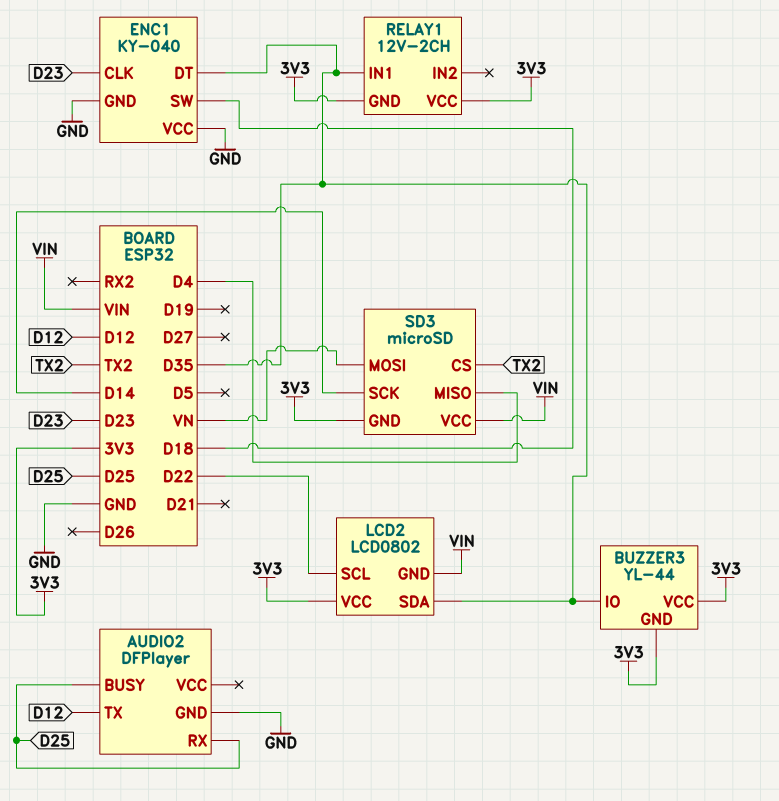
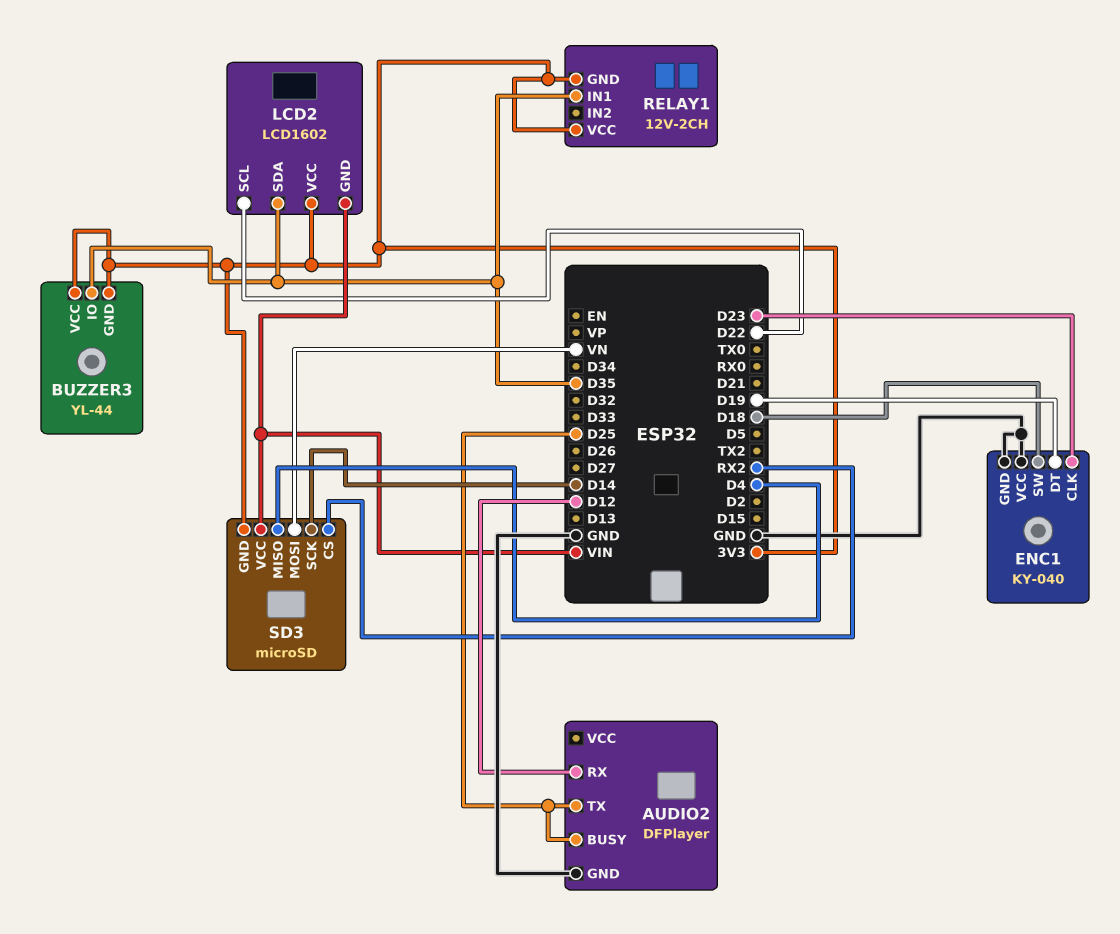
AUDIO2 pin RX: D25 -> D12
AUDIO2 pin TX: D12 -> D25
ENC1 pin DT: D35 -> D19
LCD2: LCD0802 -> LCD1602
SD3 pin CS: TX2 -> RX2

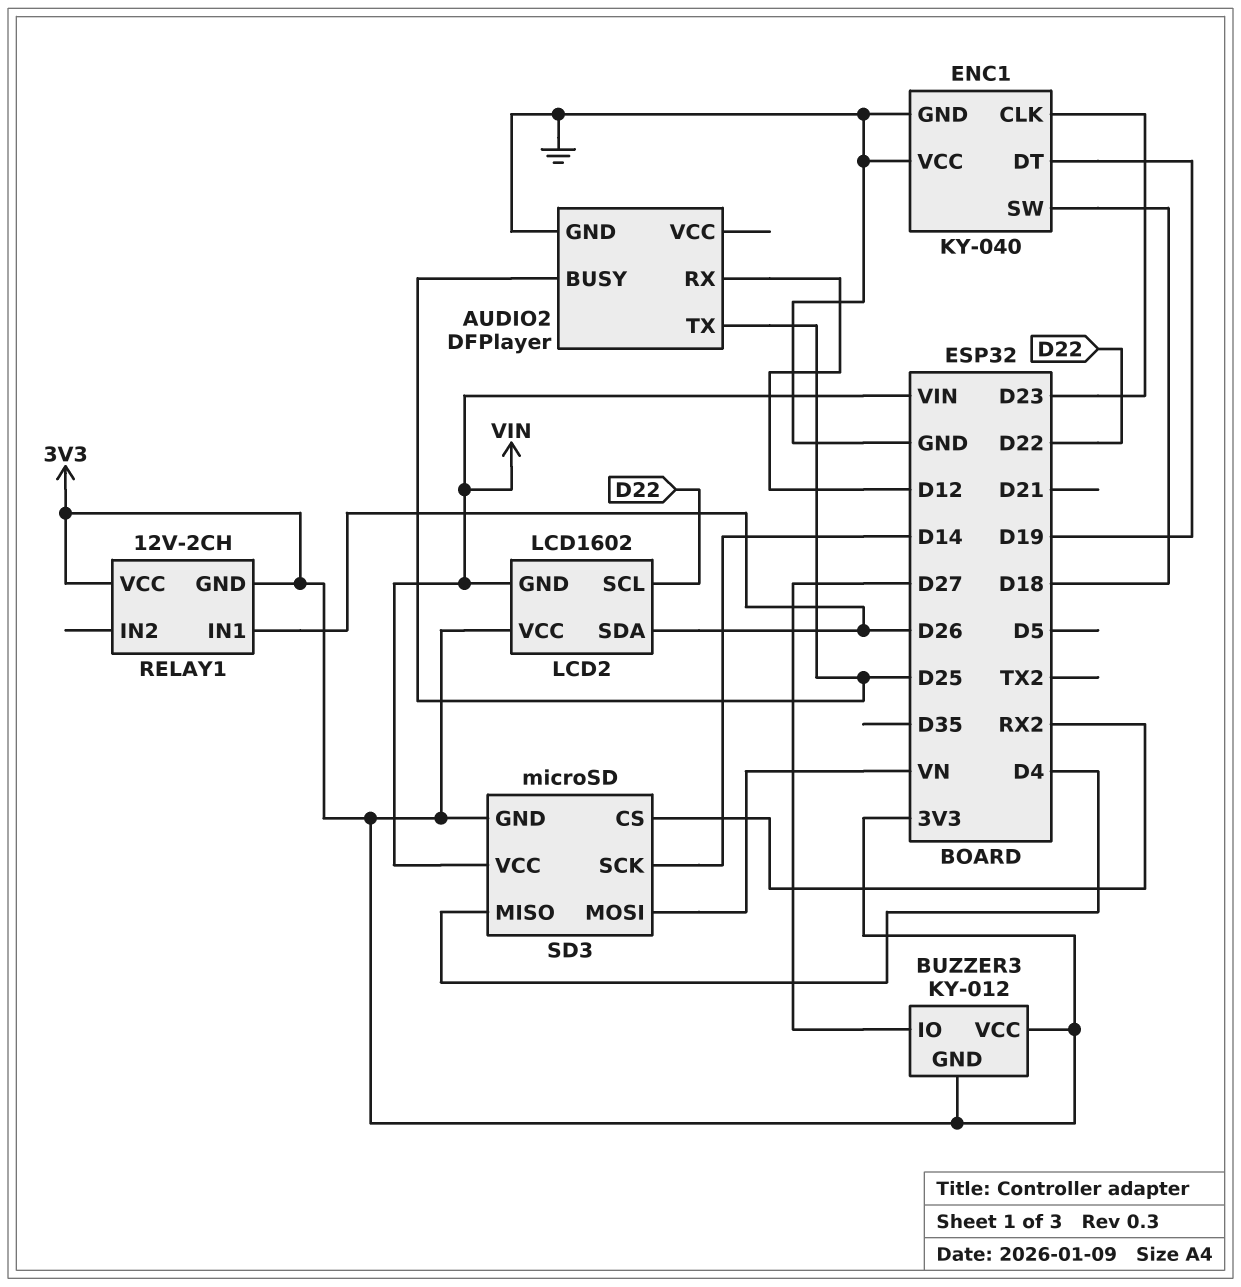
BUZZER3: YL-44 -> KY-012
BUZZER3 pin IO: D35 -> D27
LCD2 pin SDA: D35 -> D26
RELAY1 pin IN1: D35 -> D26

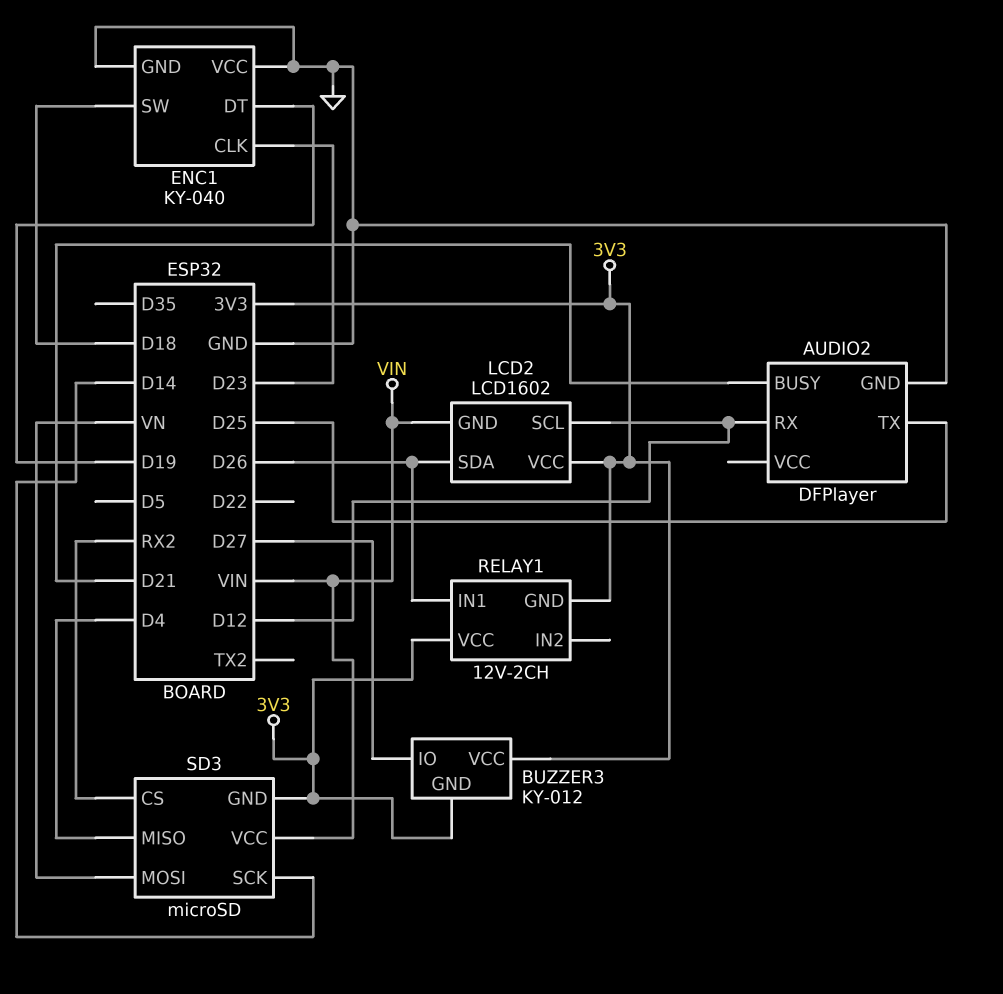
AUDIO2 pin BUSY: D25 -> D21
LCD2 pin SCL: D22 -> D12

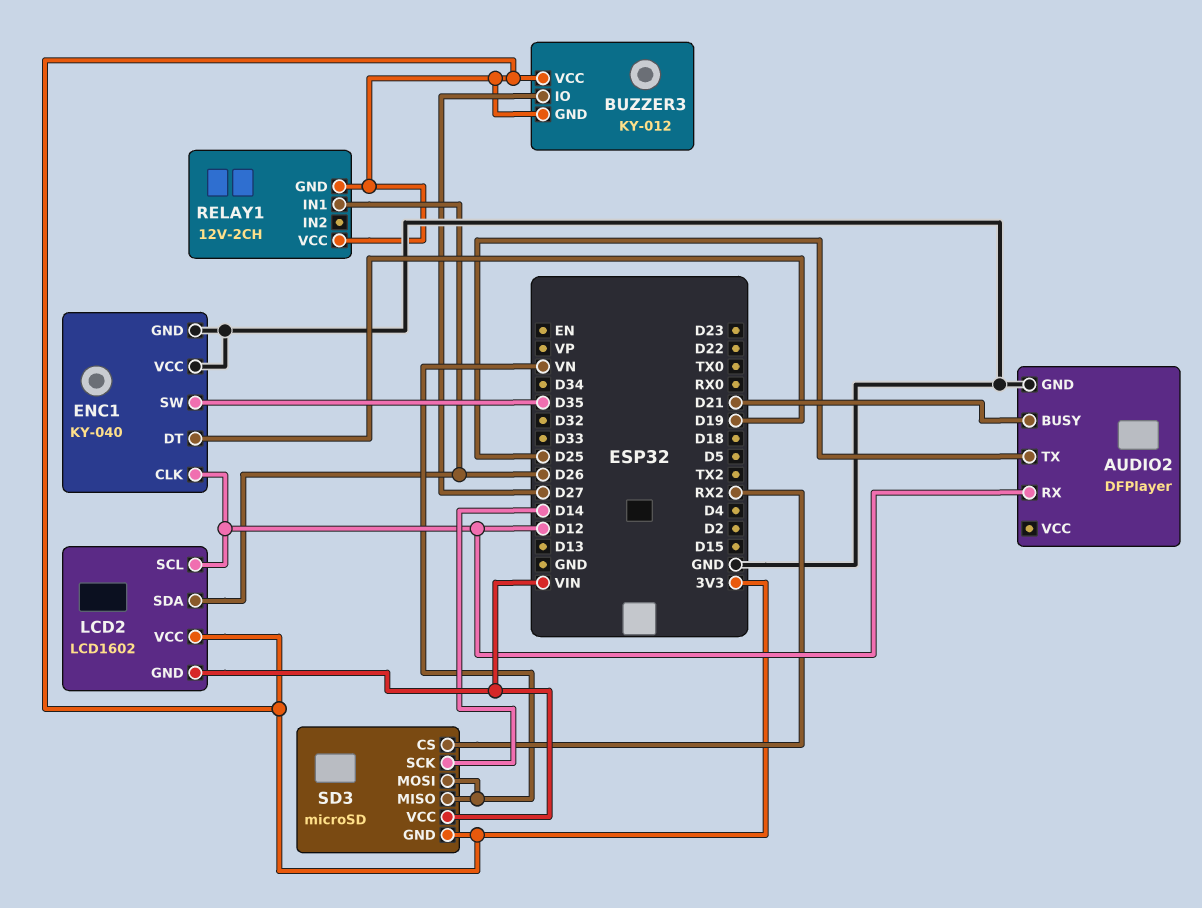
ENC1 pin CLK: D23 -> D12
ENC1 pin SW: D18 -> D35
SD3 pin MISO: D4 -> VN

